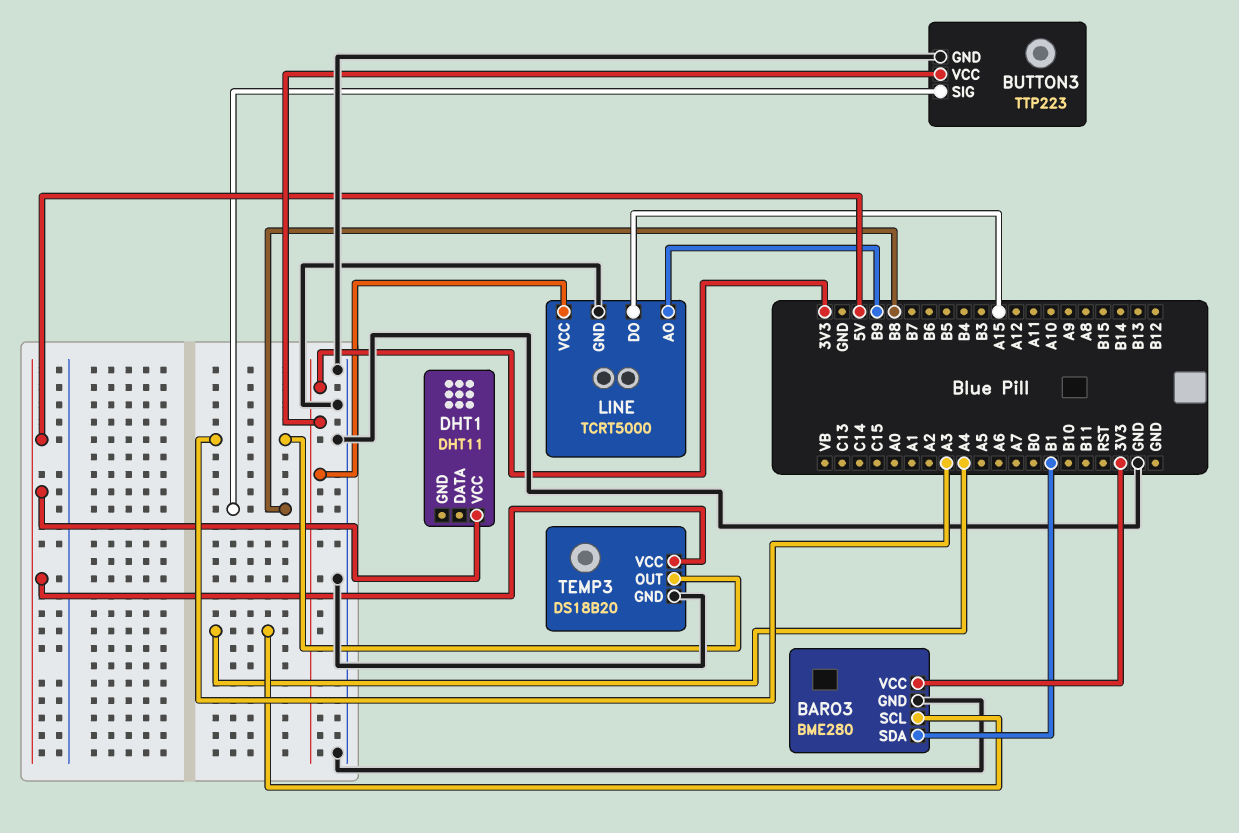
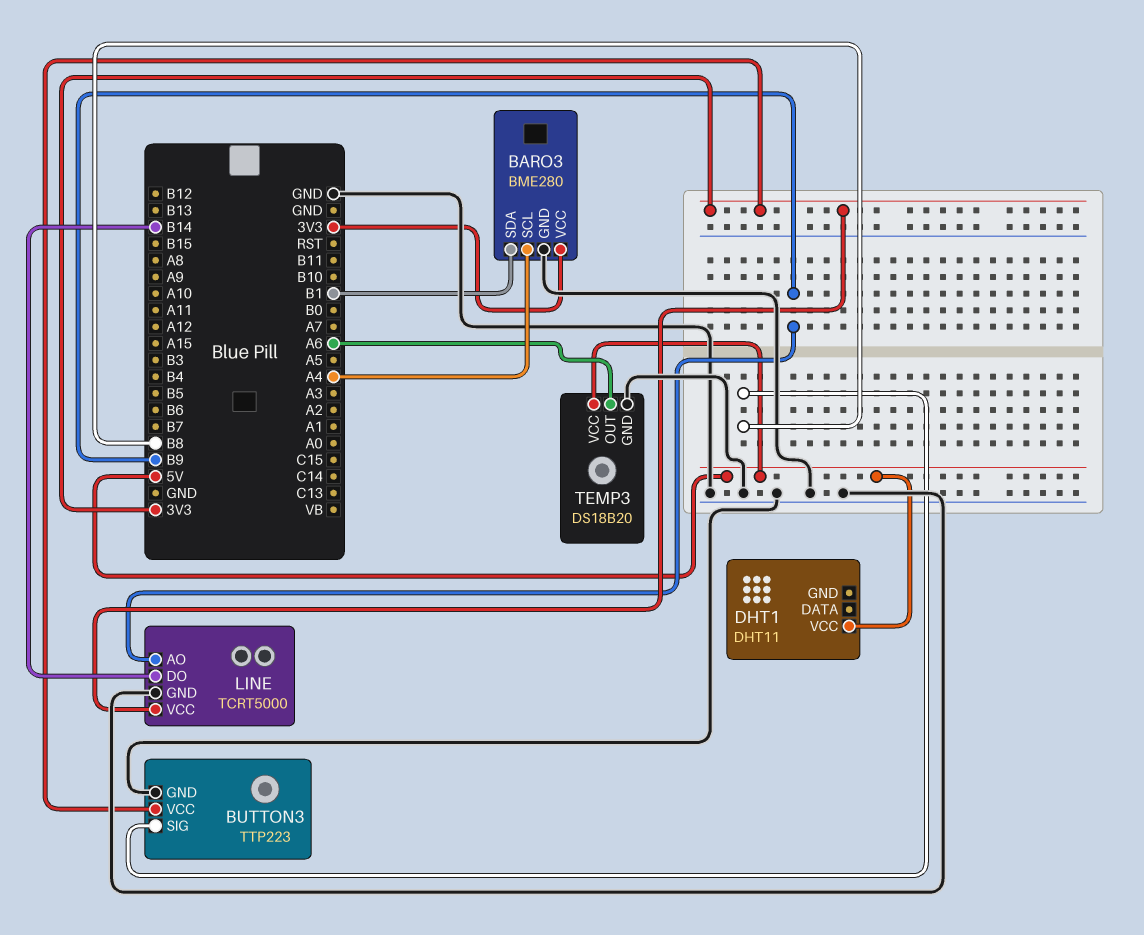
LINE pin DO: A15 -> B14
TEMP3 pin OUT: A3 -> A6

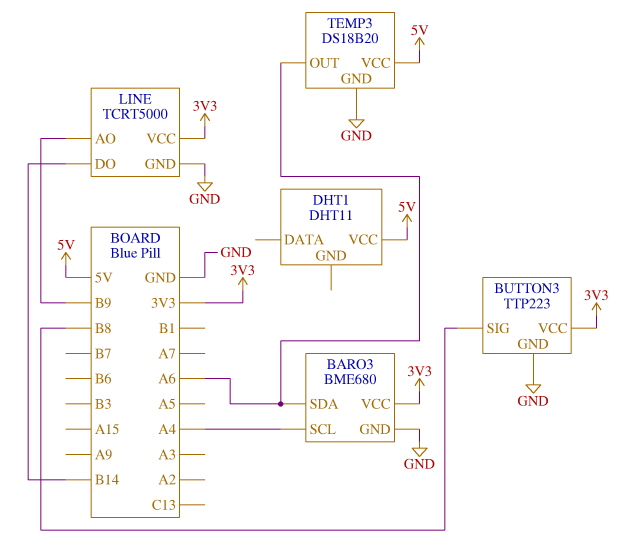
BARO3: BME280 -> BME680
BARO3 pin SDA: B1 -> A6

